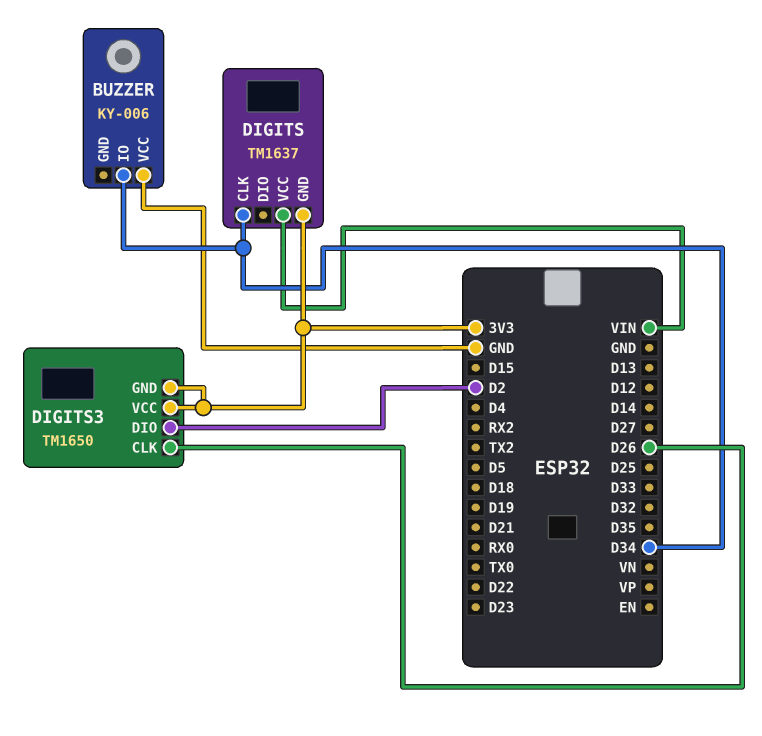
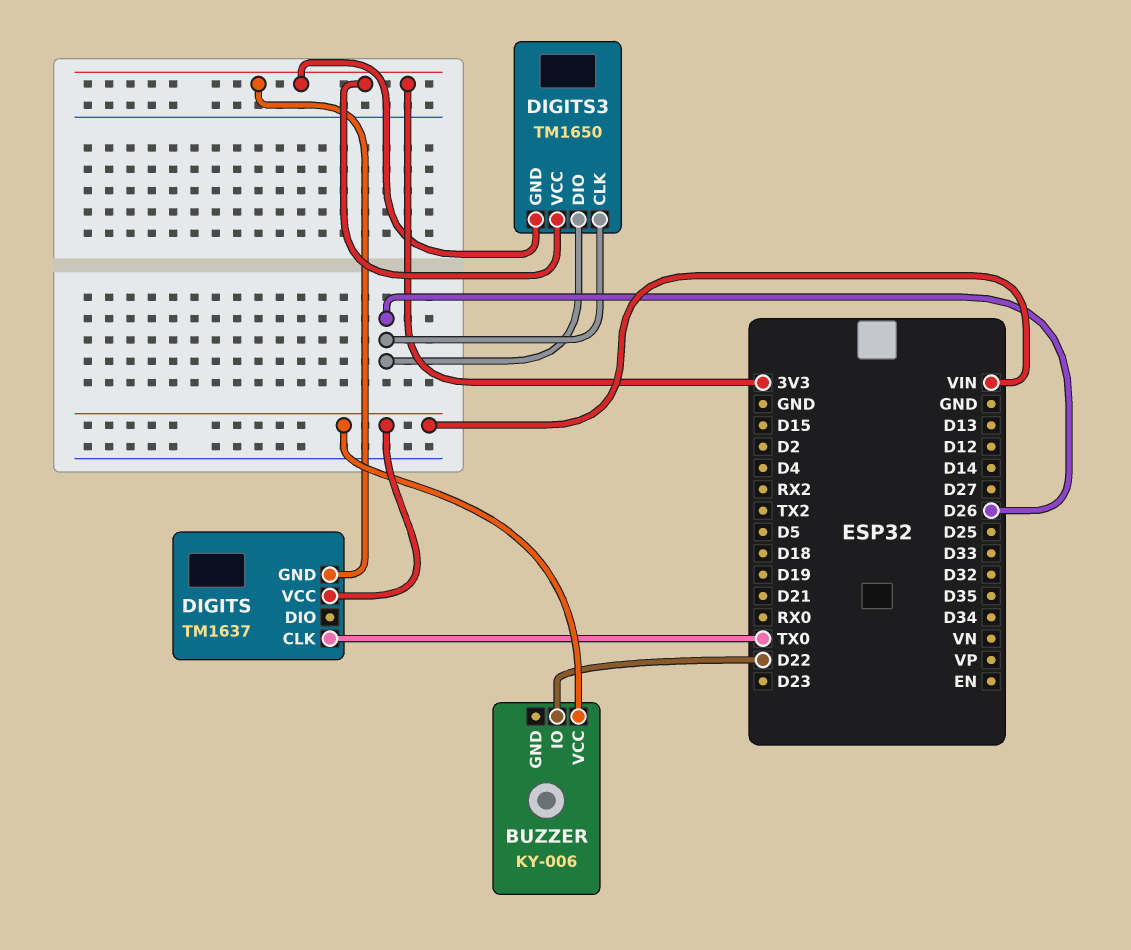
BUZZER pin IO: D34 -> D22
BUZZER pin VCC: GND -> VIN
DIGITS pin CLK: D34 -> TX0
DIGITS3 pin DIO: D2 -> D26

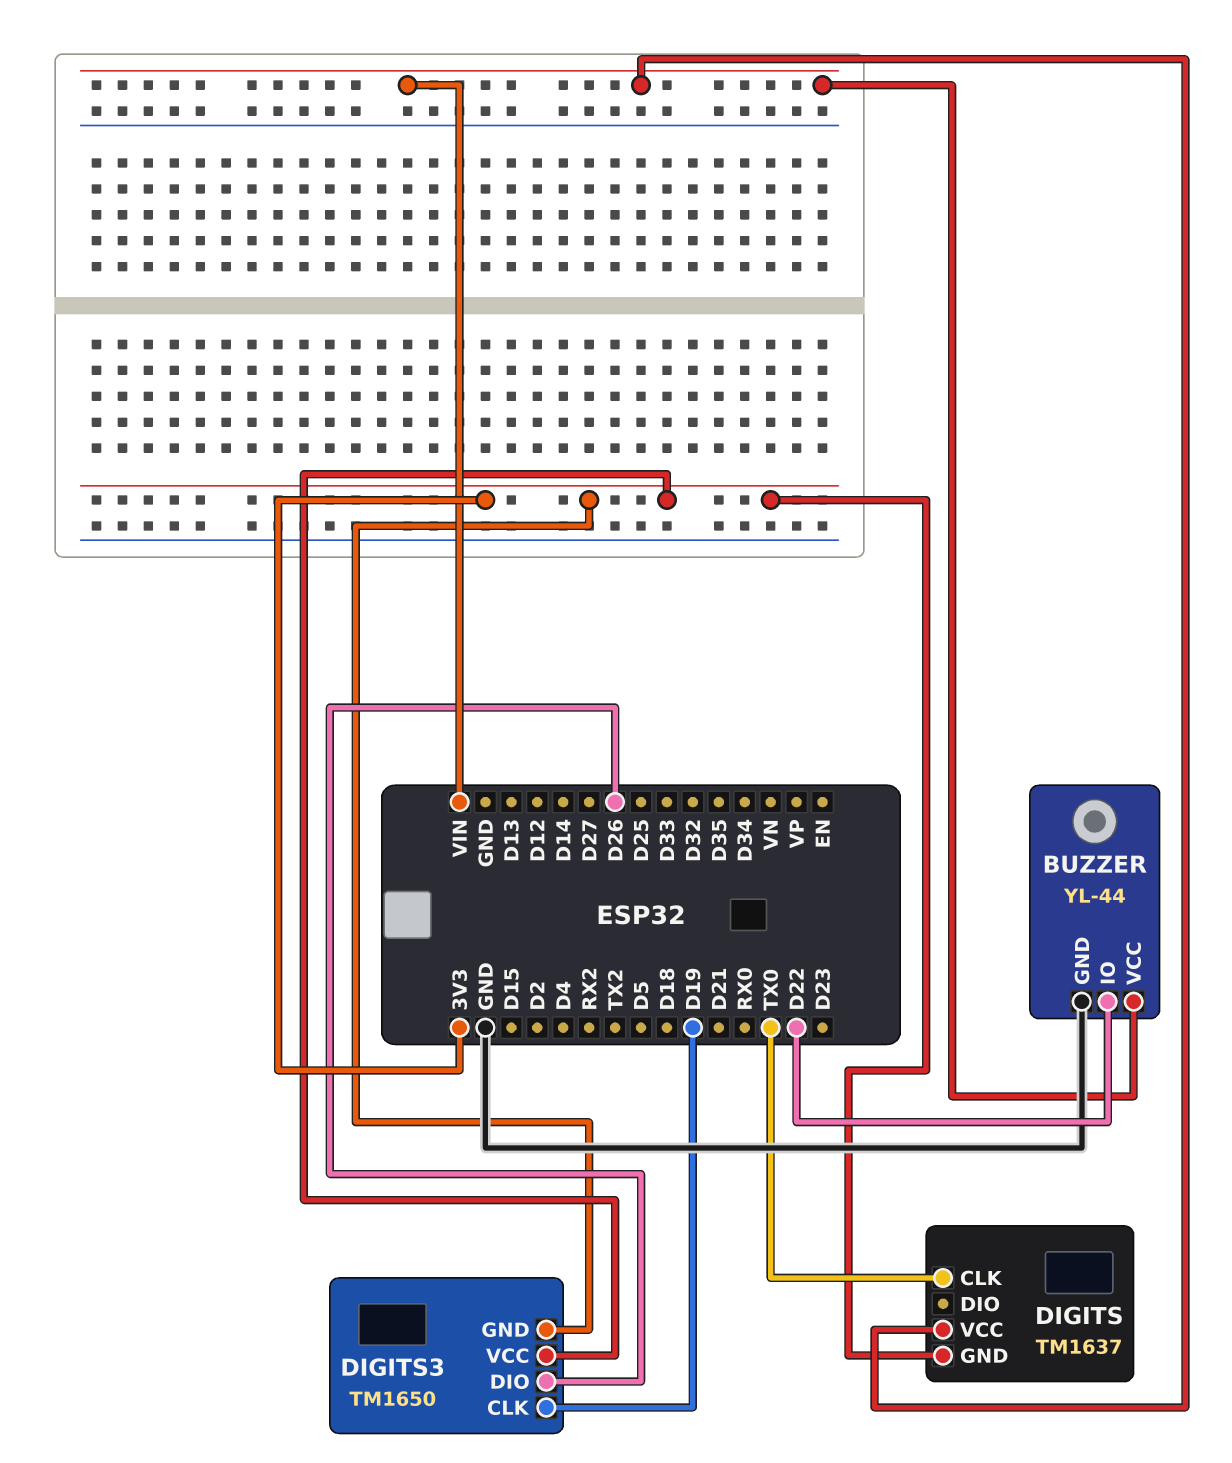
BUZZER: KY-006 -> YL-44
BUZZER pin GND: none -> GND
DIGITS3 pin CLK: D26 -> D19

